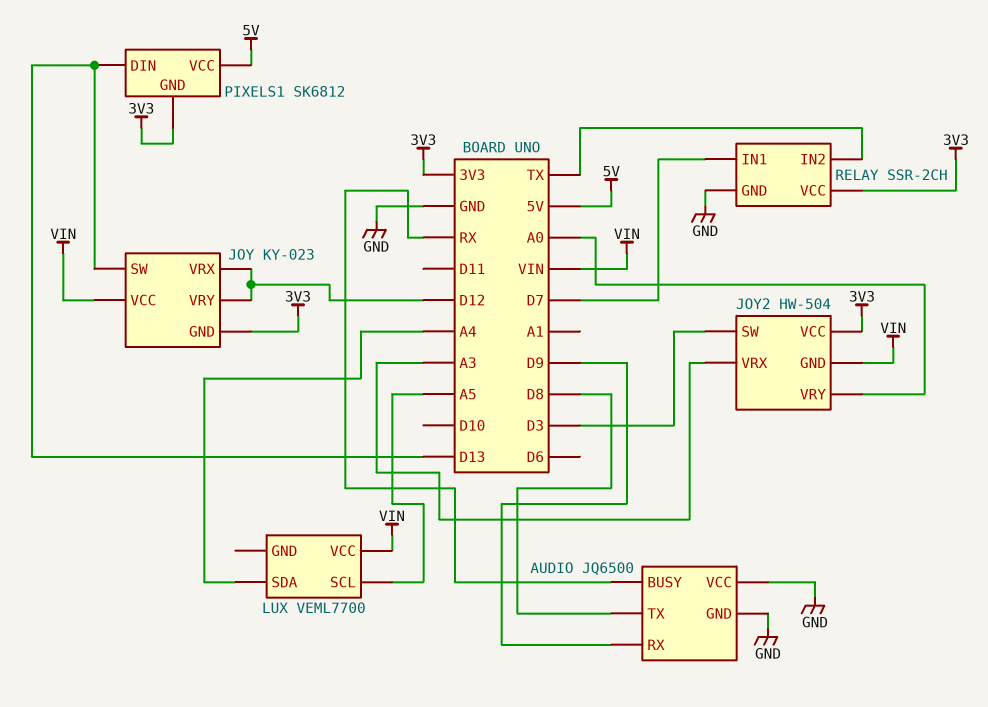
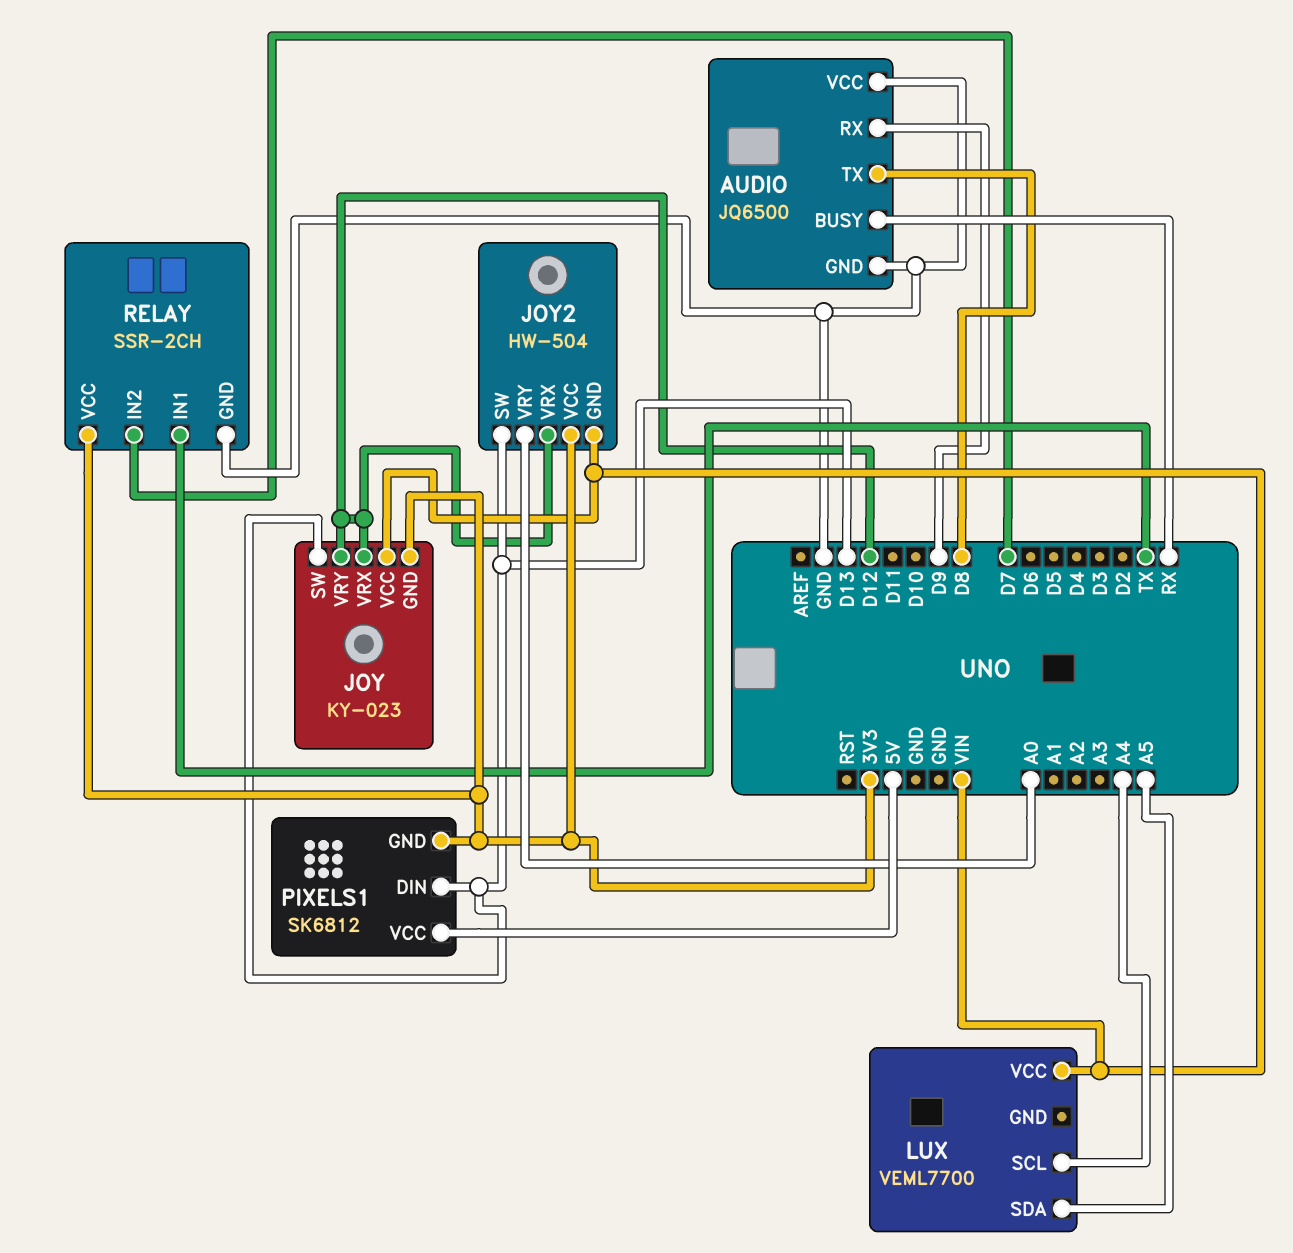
JOY2 pin SW: D3 -> D13
JOY2 pin VRX: A3 -> D12
LUX pin SCL: A5 -> A4
LUX pin SDA: A4 -> A5
RELAY pin IN1: D7 -> TX
RELAY pin IN2: TX -> D7

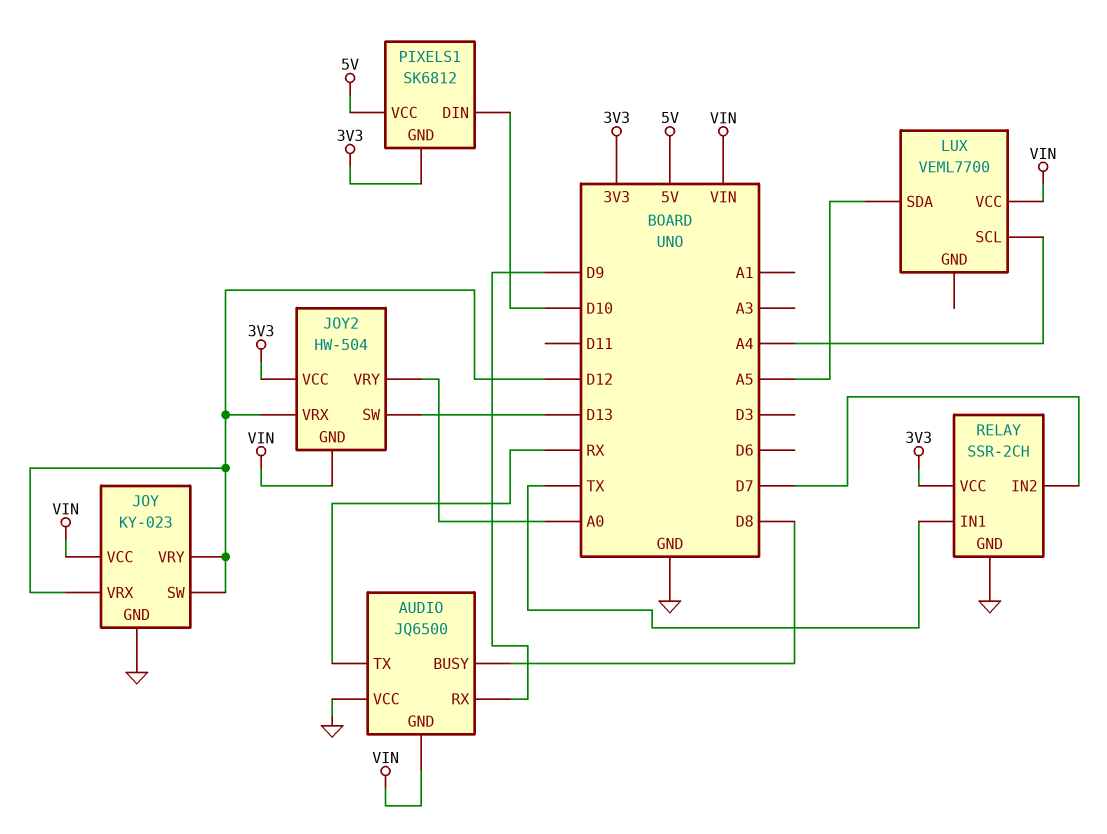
AUDIO pin BUSY: RX -> D8
AUDIO pin GND: GND -> VIN
AUDIO pin TX: D8 -> RX
JOY pin GND: 3V3 -> GND
JOY pin SW: D13 -> D12
PIXELS1 pin DIN: D13 -> D10

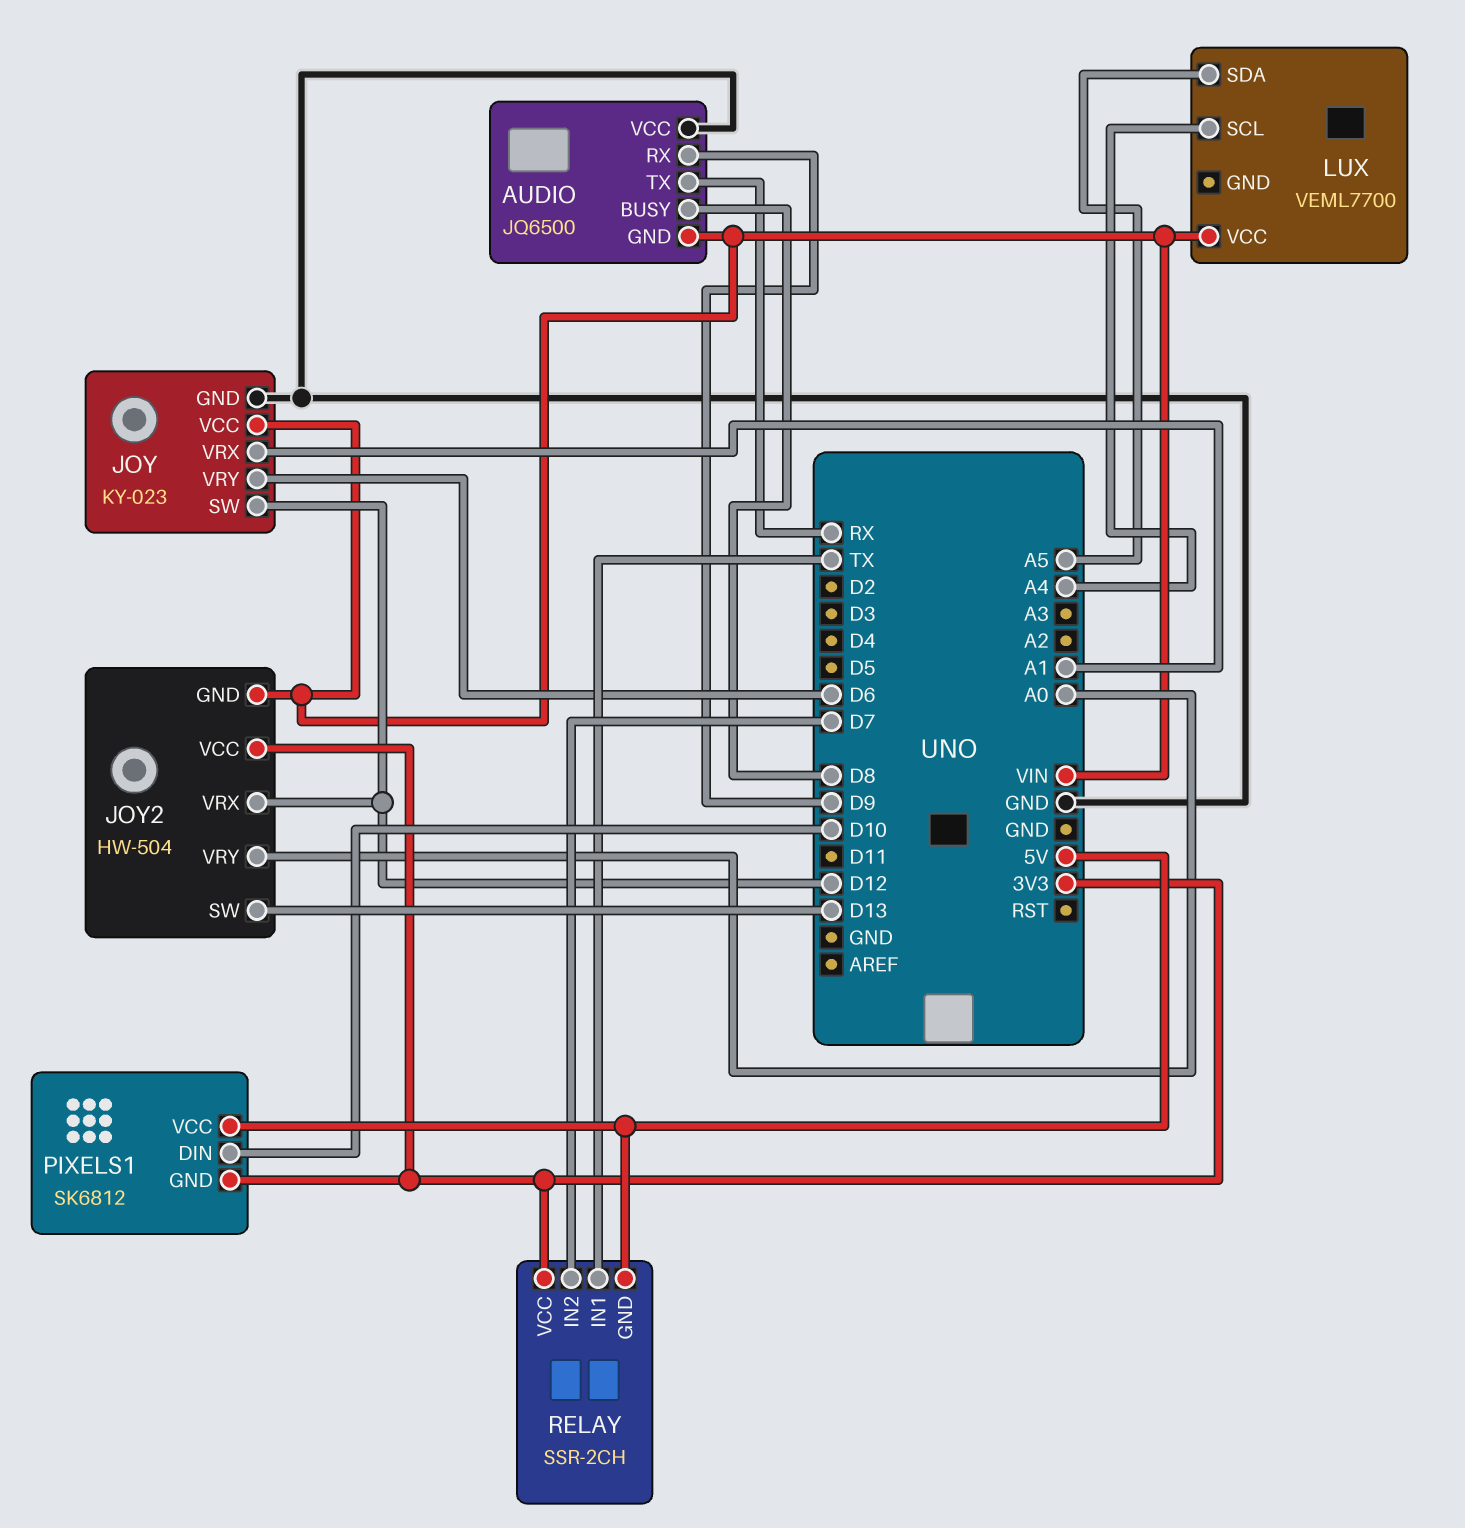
JOY pin VRX: D12 -> A1
JOY pin VRY: D12 -> D6
RELAY pin GND: GND -> 5V

